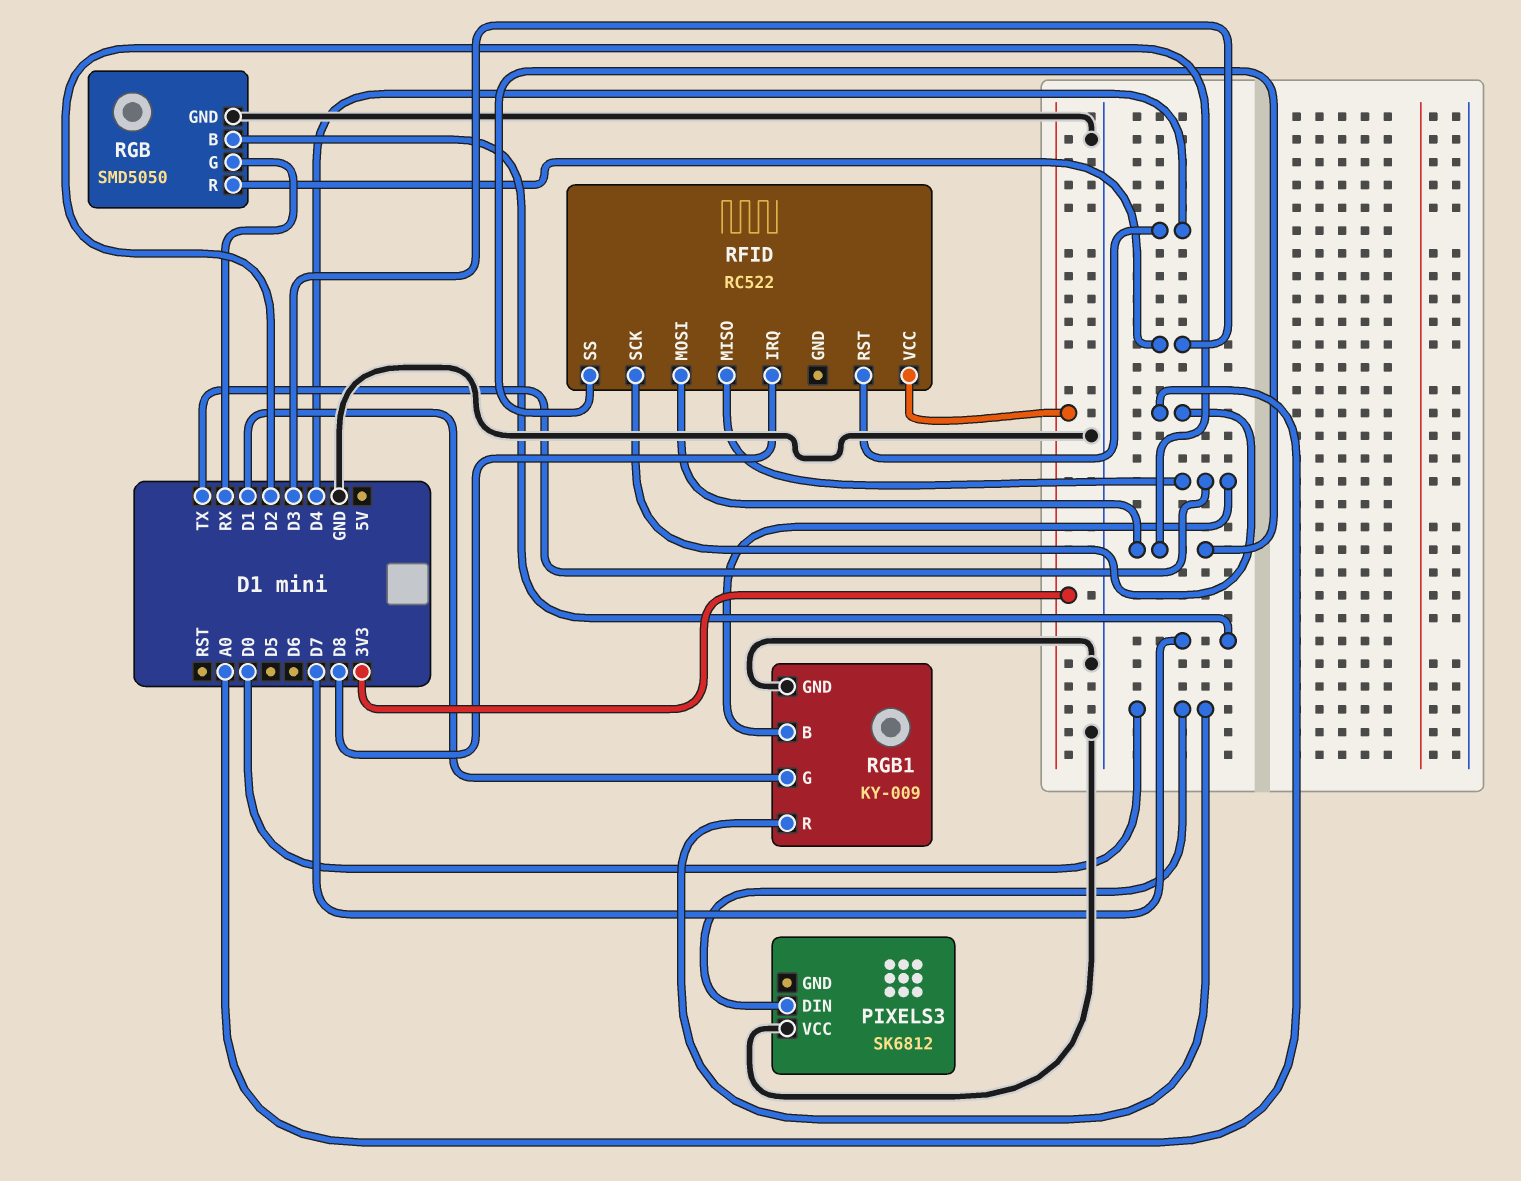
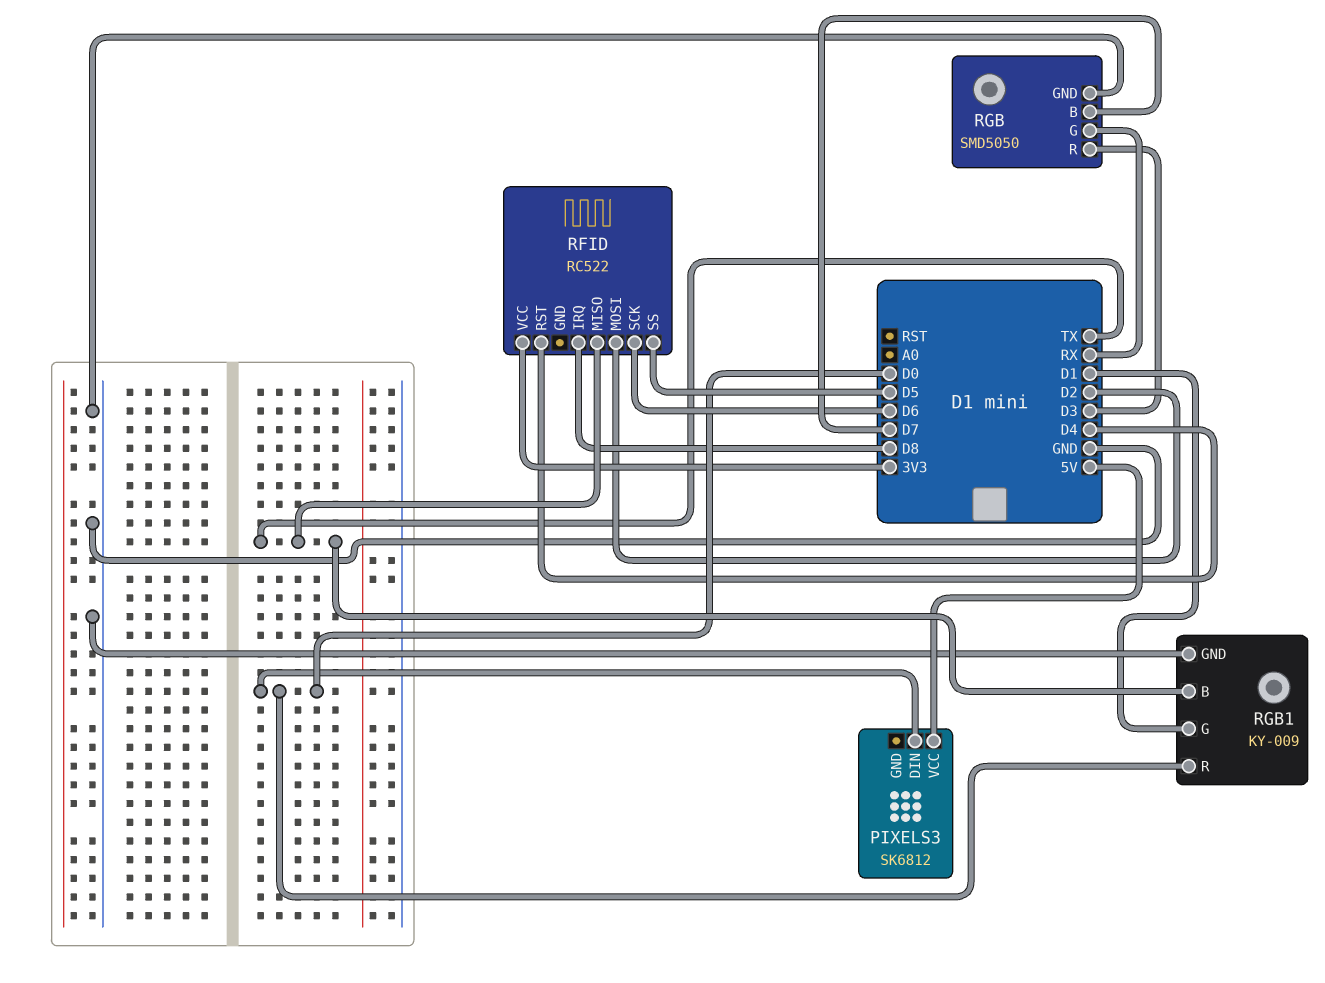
PIXELS3 pin VCC: GND -> 5V
RFID pin SCK: A0 -> D6
RFID pin SS: D2 -> D5

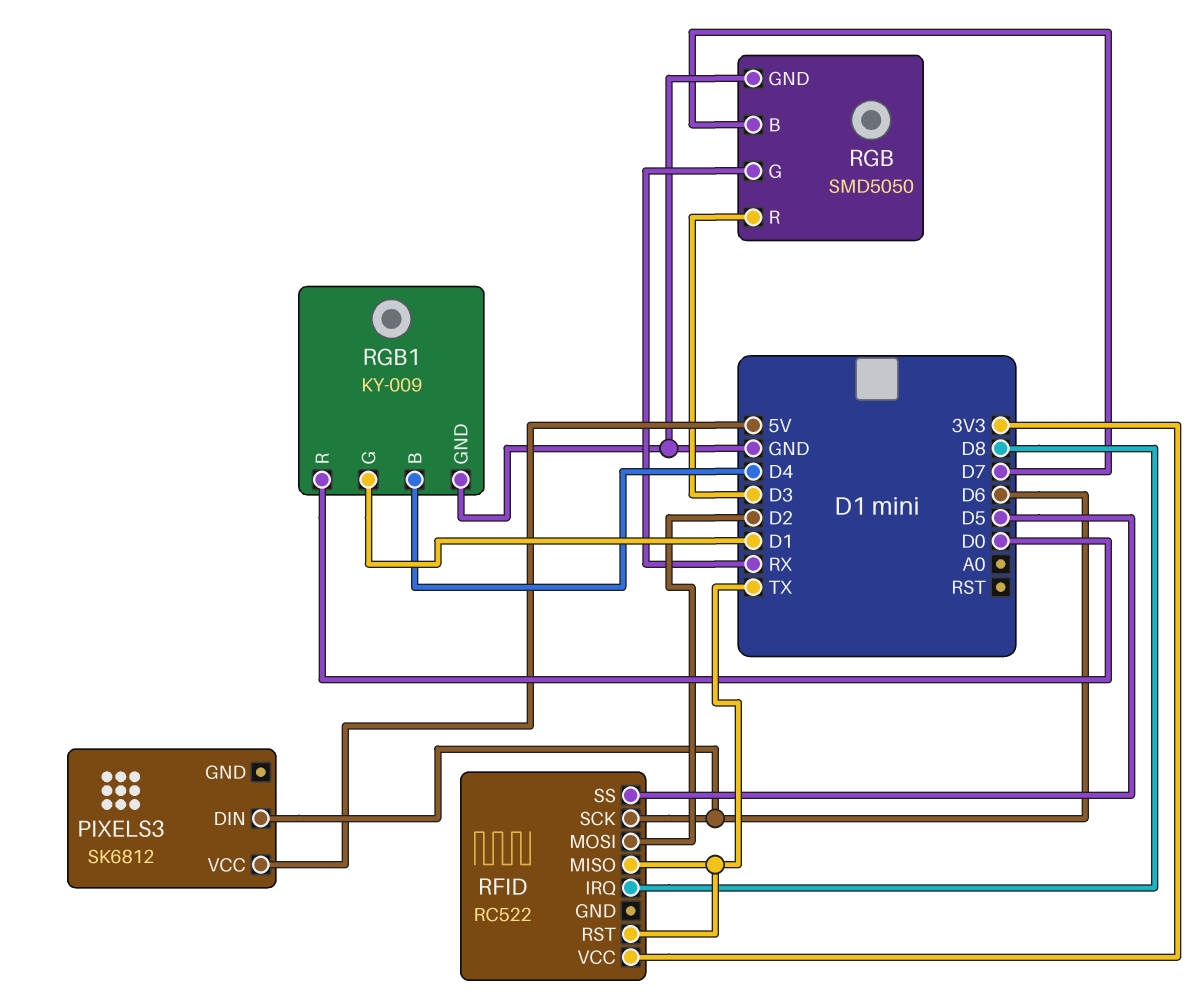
PIXELS3 pin DIN: D0 -> D6
RFID pin RST: D4 -> TX
RGB1 pin B: TX -> D4

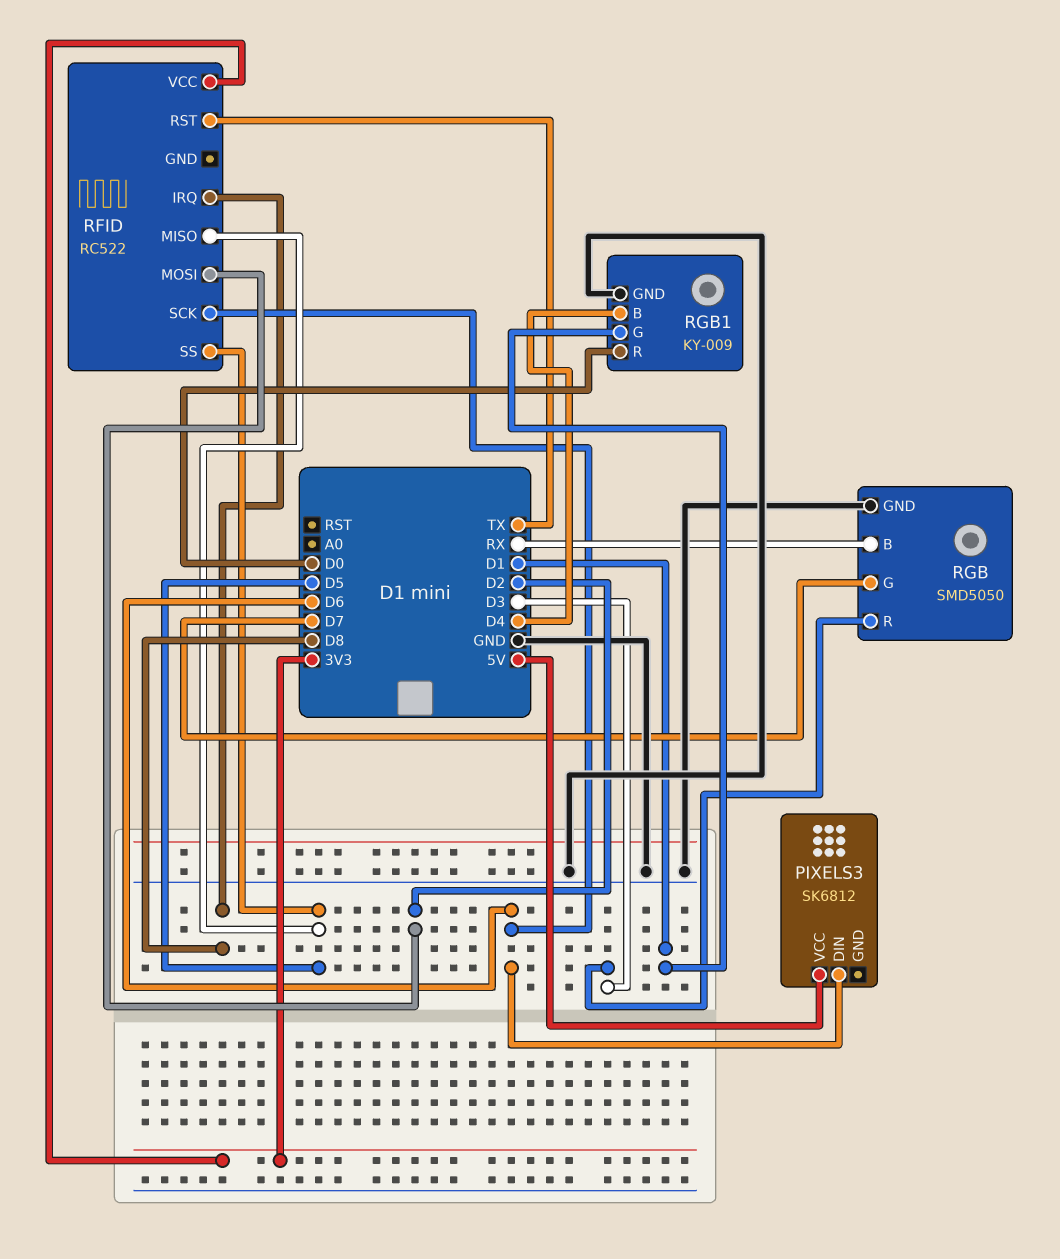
RFID pin MISO: TX -> D5
RGB pin B: D7 -> RX
RGB pin G: RX -> D7

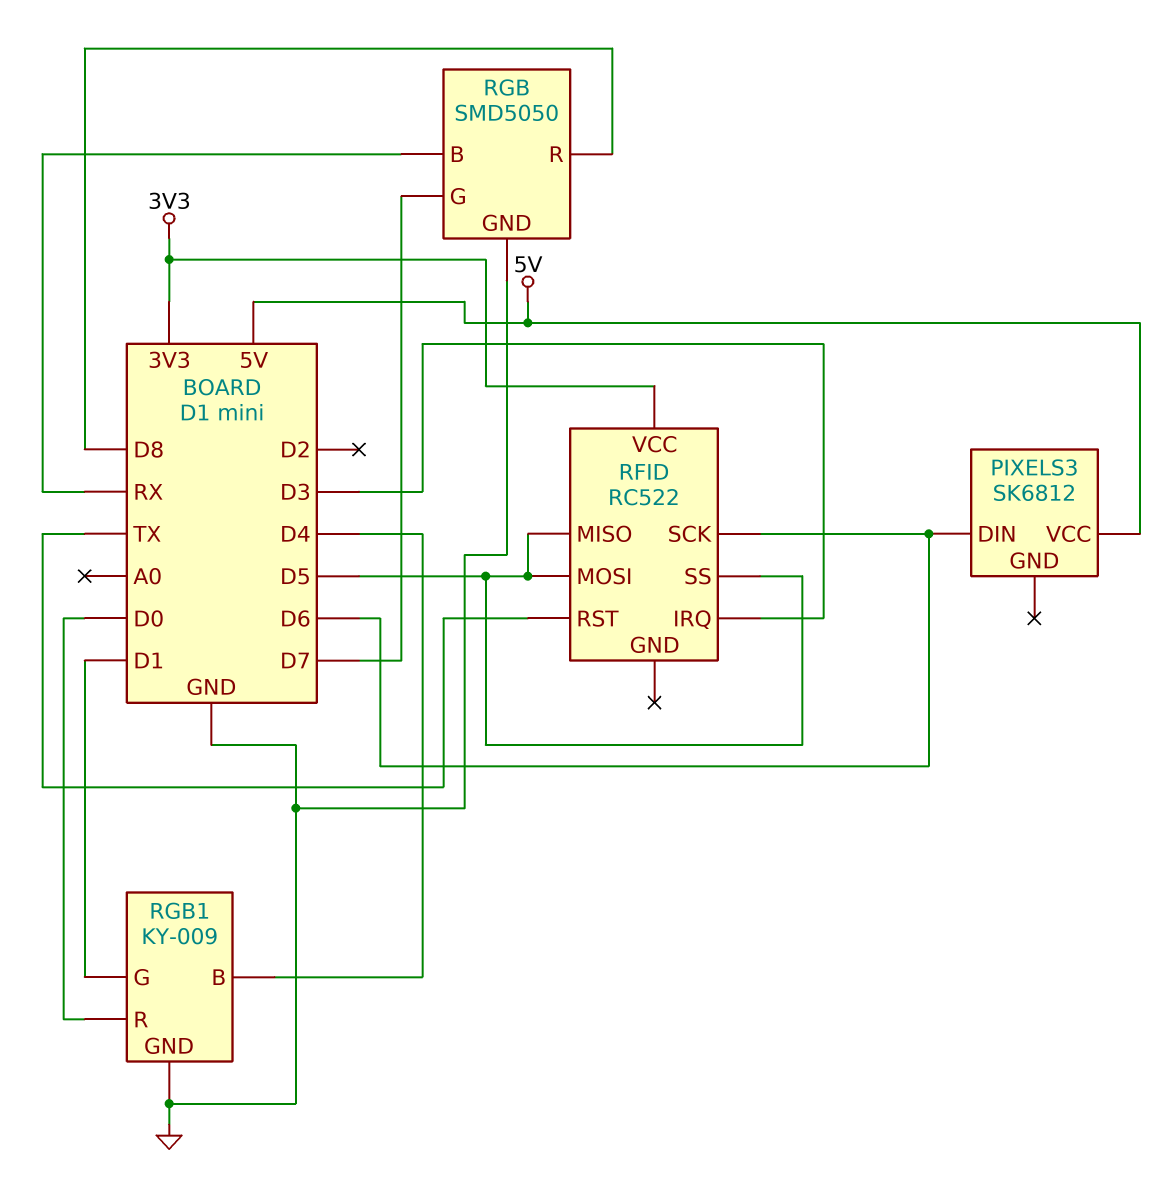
RFID pin IRQ: D8 -> D3
RFID pin MOSI: D2 -> D5
RGB pin R: D3 -> D8

